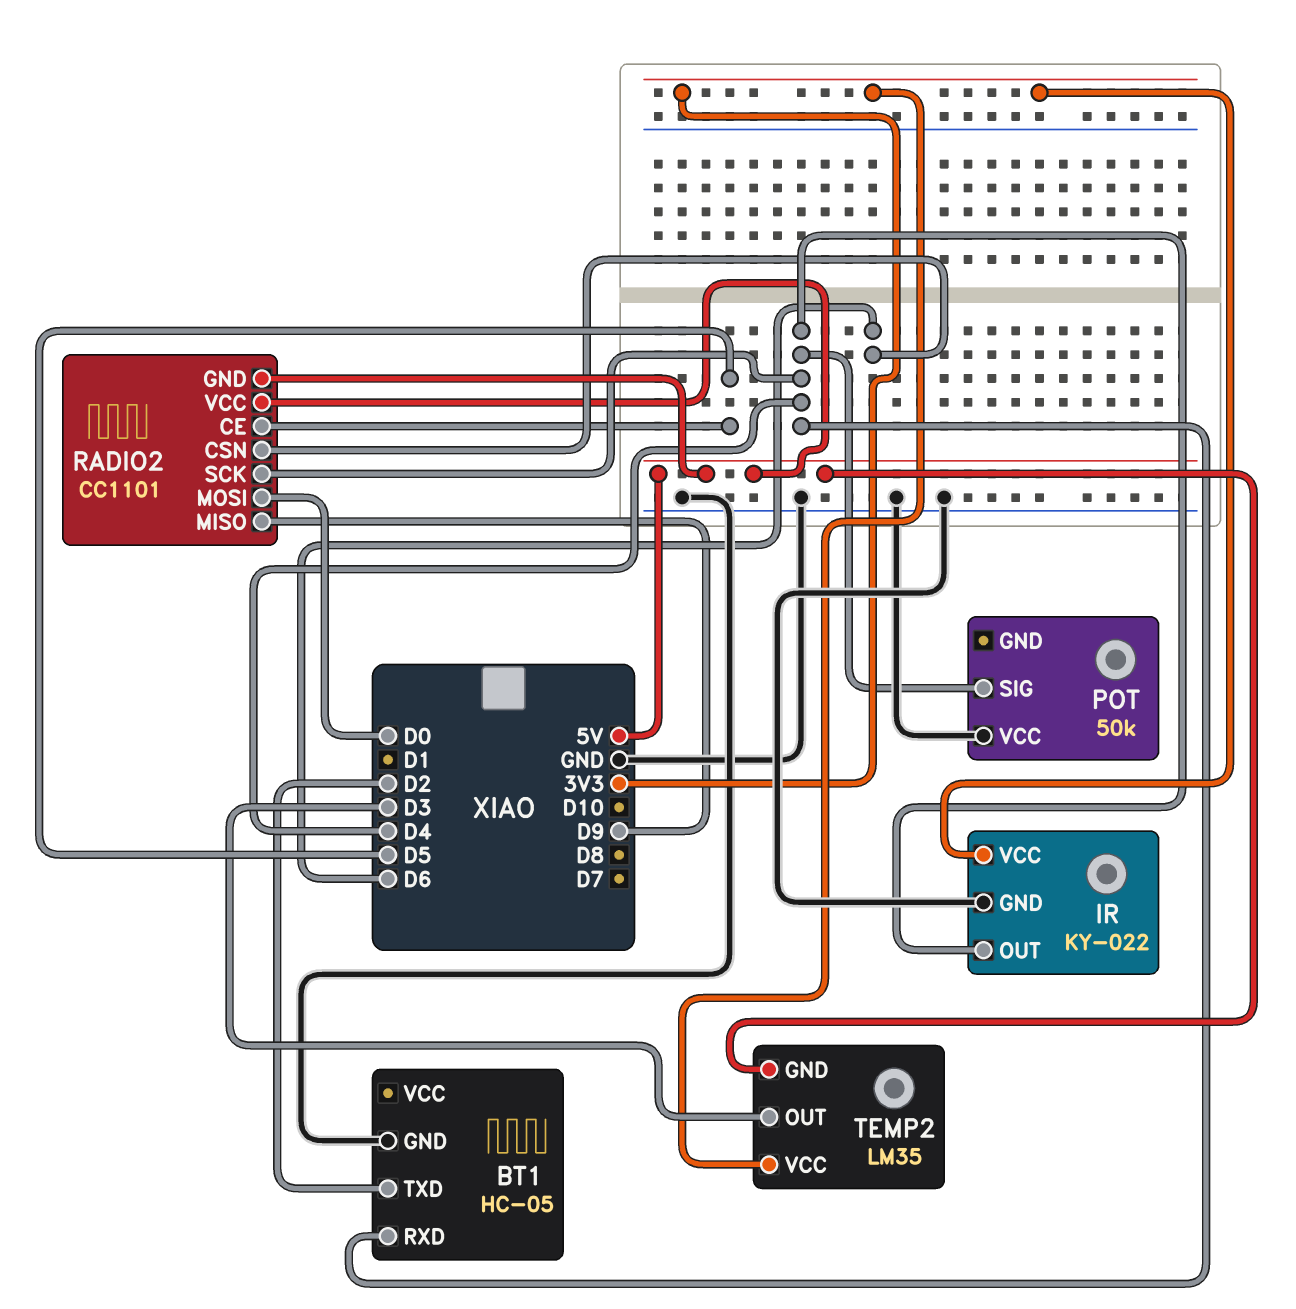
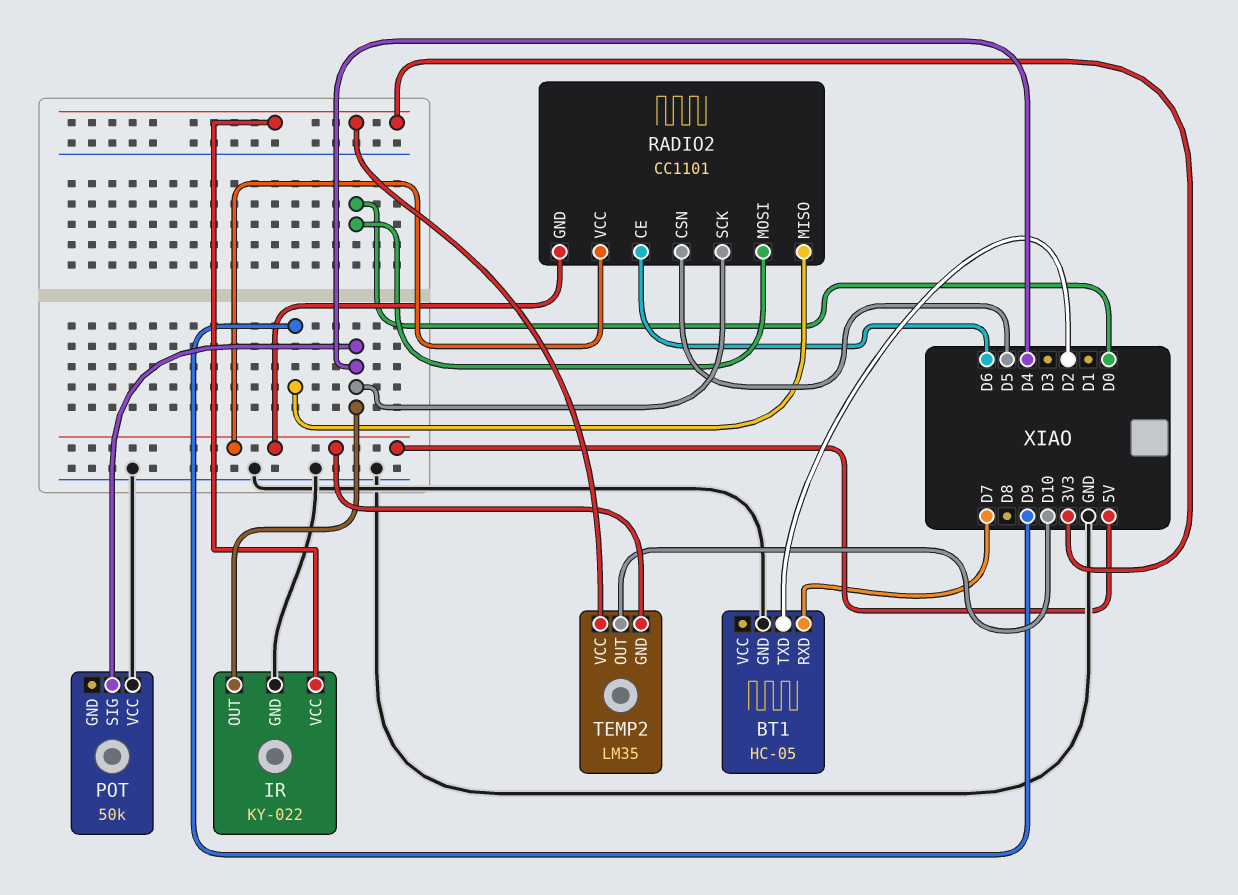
BT1 pin RXD: D4 -> D7
RADIO2 pin CE: D5 -> D6
RADIO2 pin CSN: D6 -> D5
TEMP2 pin OUT: D3 -> D10

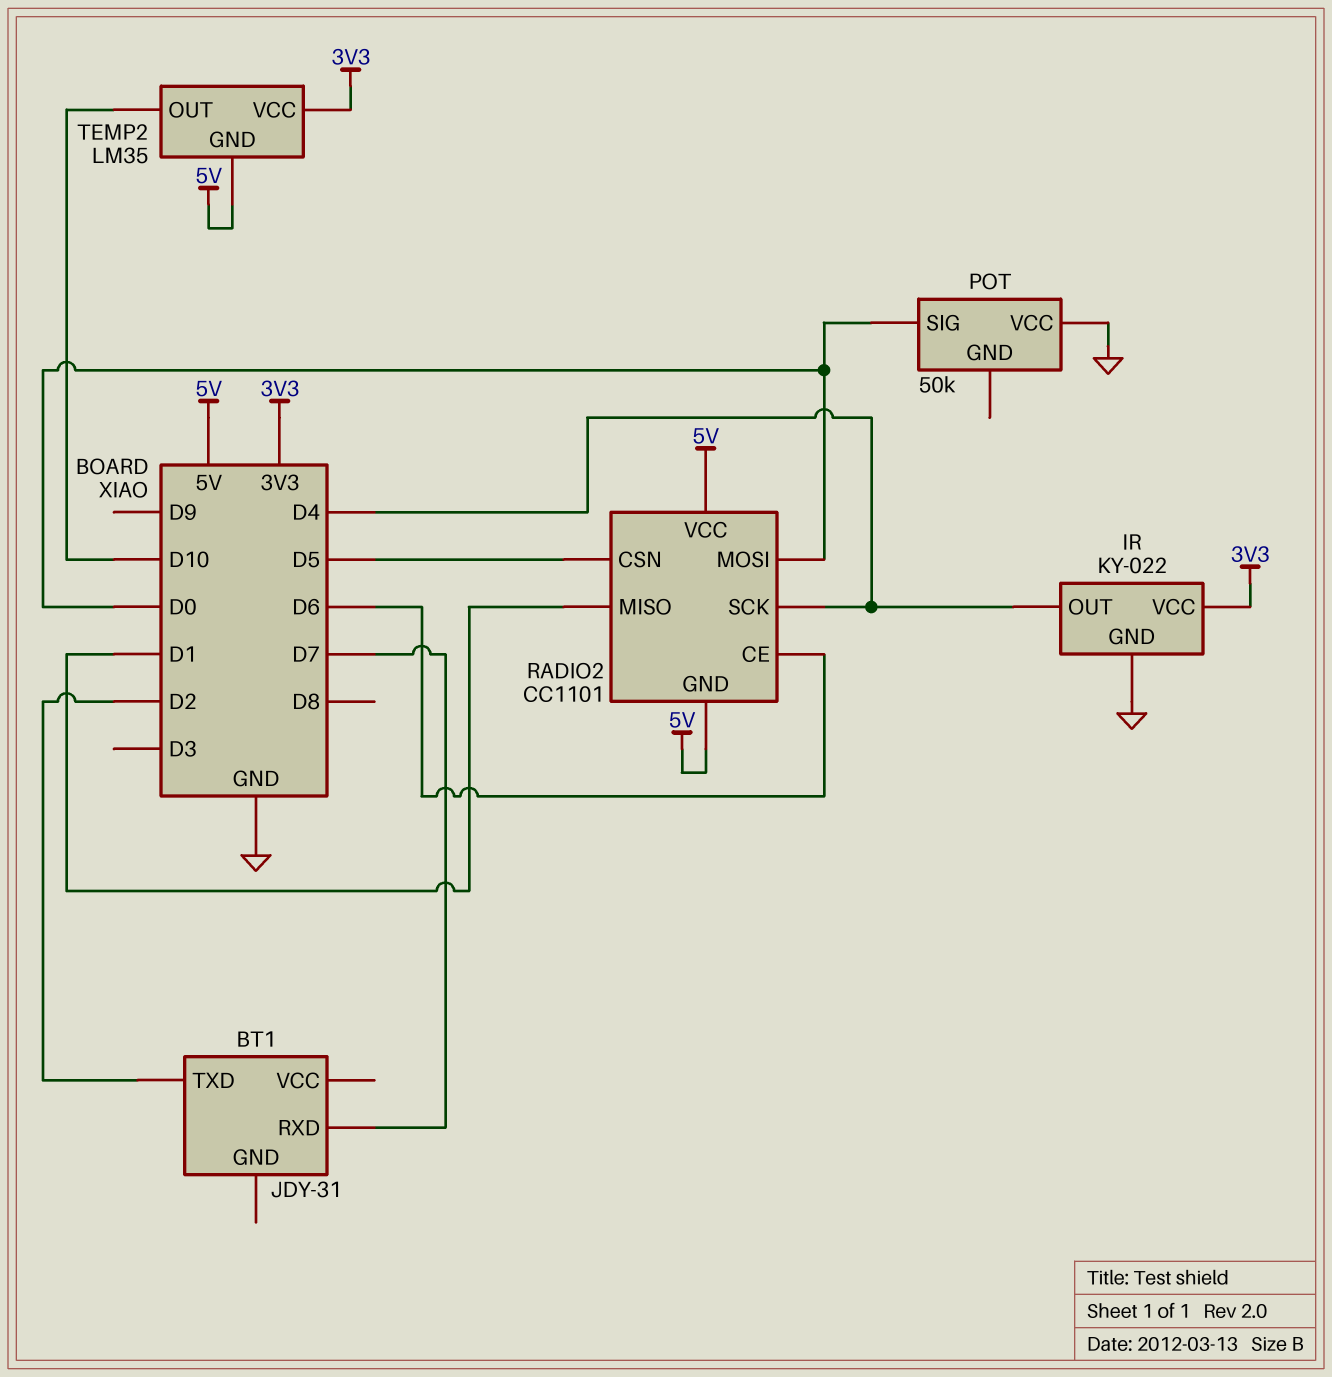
BT1: HC-05 -> JDY-31
BT1 pin GND: GND -> none
POT pin SIG: D4 -> D0
RADIO2 pin MISO: D9 -> D1

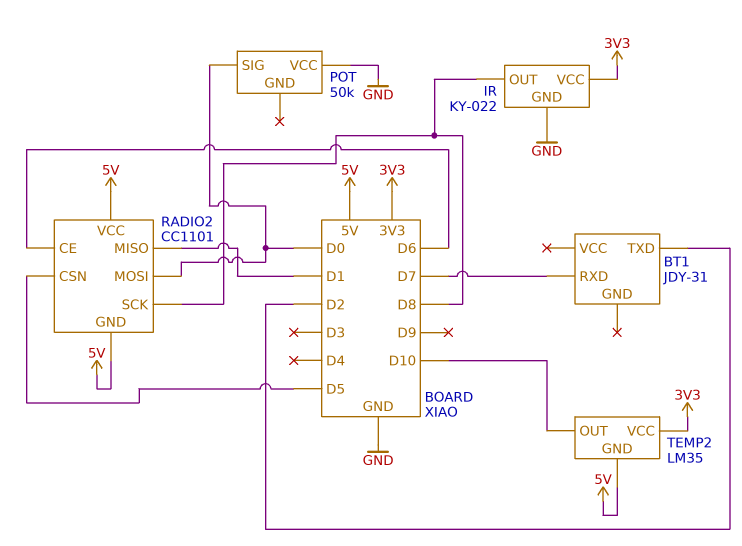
IR pin OUT: D4 -> D8
RADIO2 pin SCK: D4 -> D8

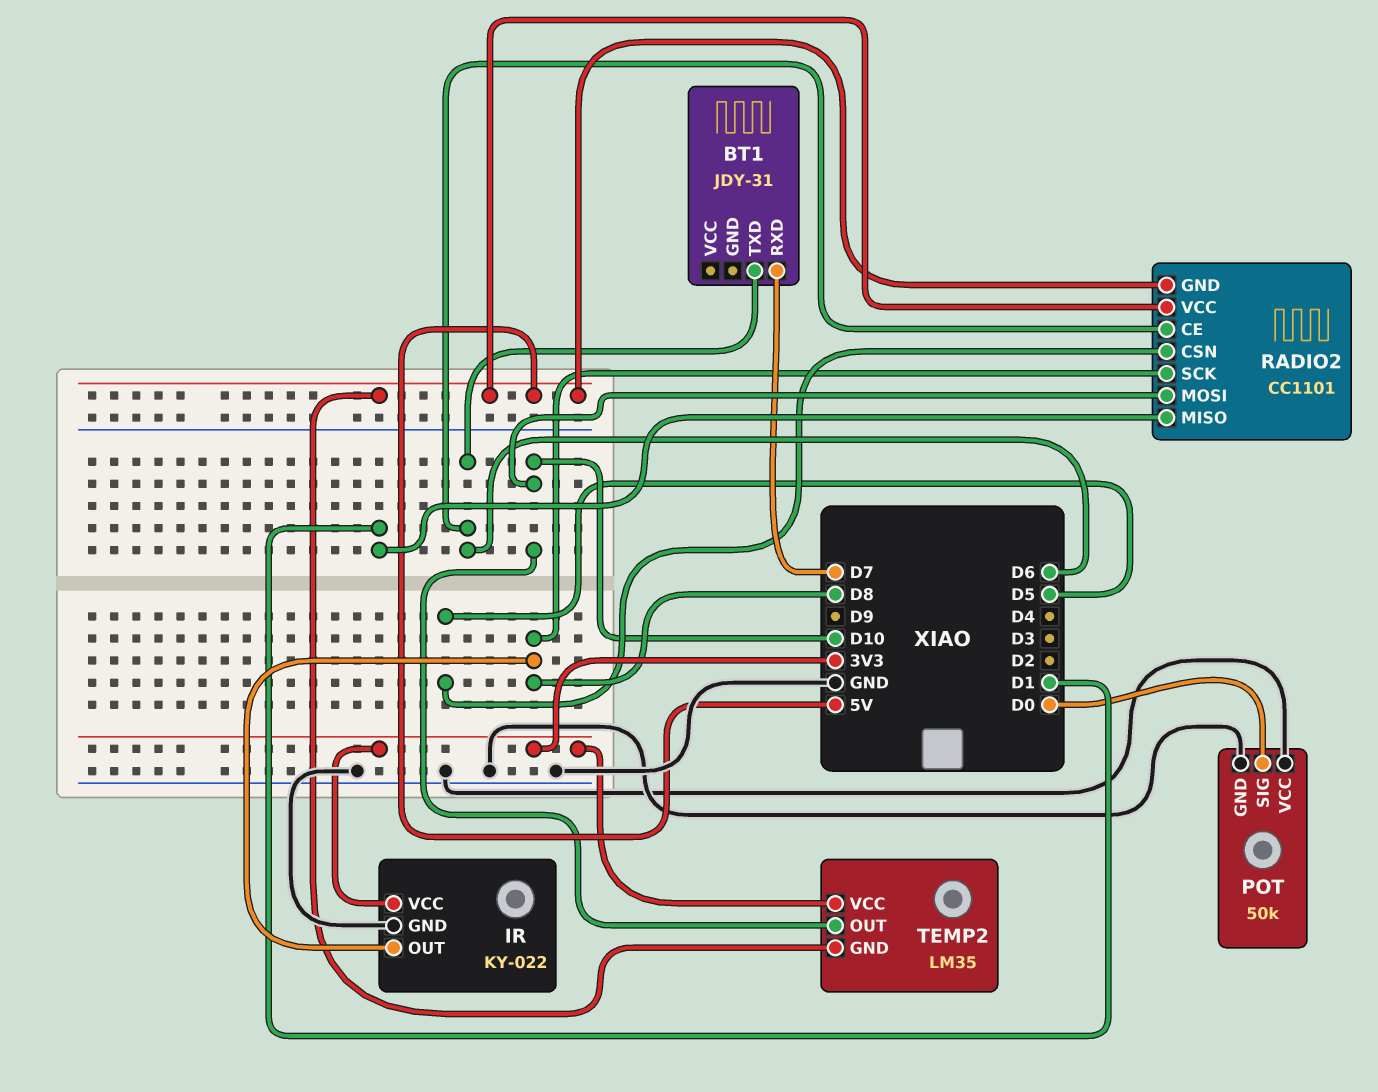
BT1 pin TXD: D2 -> D6
POT pin GND: none -> GND
RADIO2 pin MOSI: D0 -> D10

